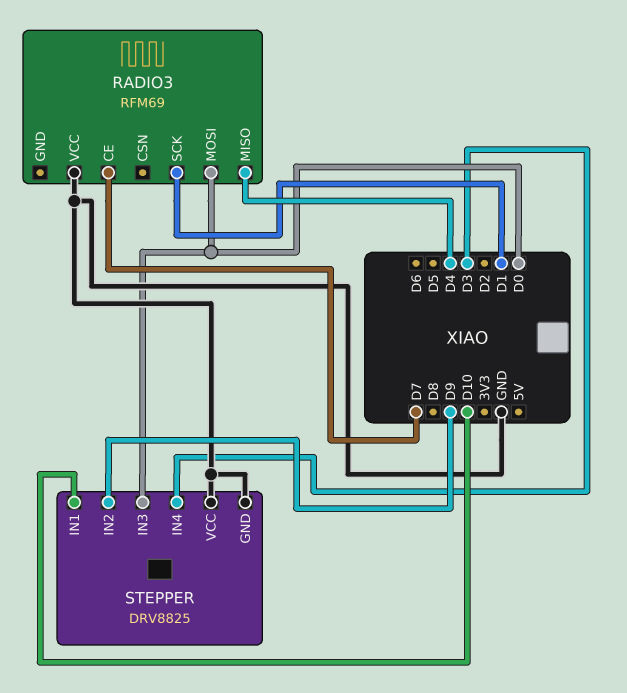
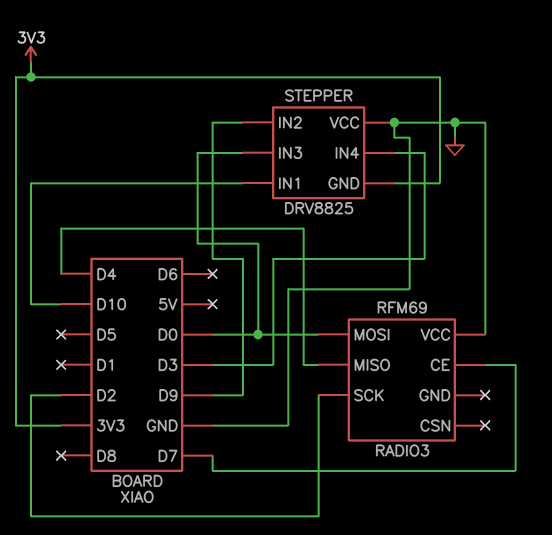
RADIO3 pin SCK: D1 -> D2
STEPPER pin GND: GND -> 3V3

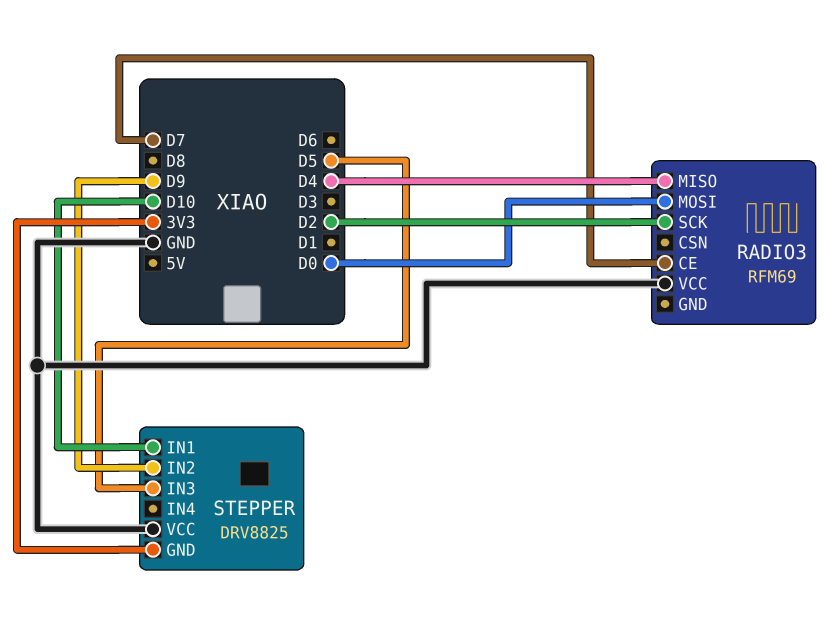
STEPPER pin IN3: D0 -> D5
STEPPER pin IN4: D3 -> none

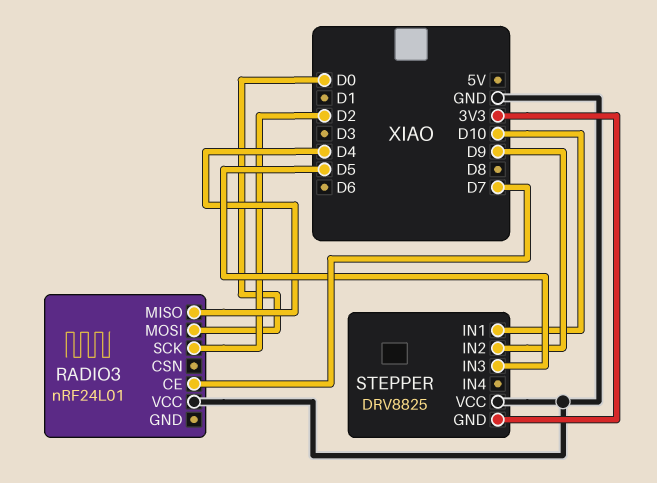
RADIO3: RFM69 -> nRF24L01

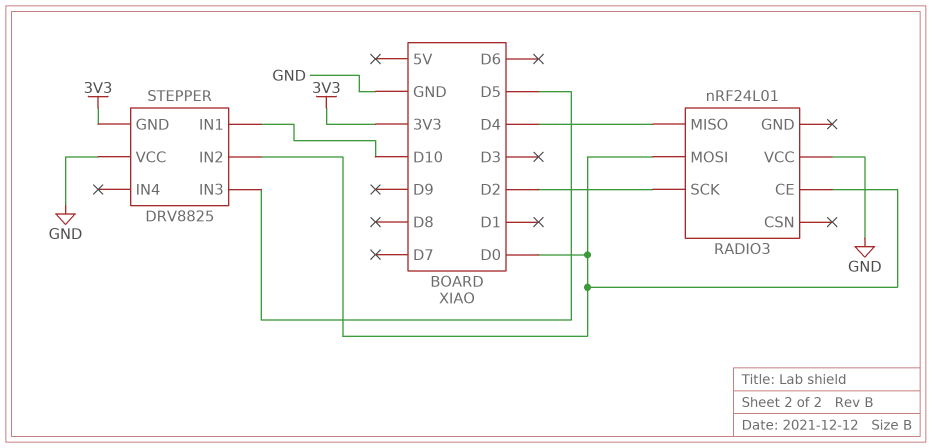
RADIO3 pin CE: D7 -> D0
STEPPER pin IN2: D9 -> D0

